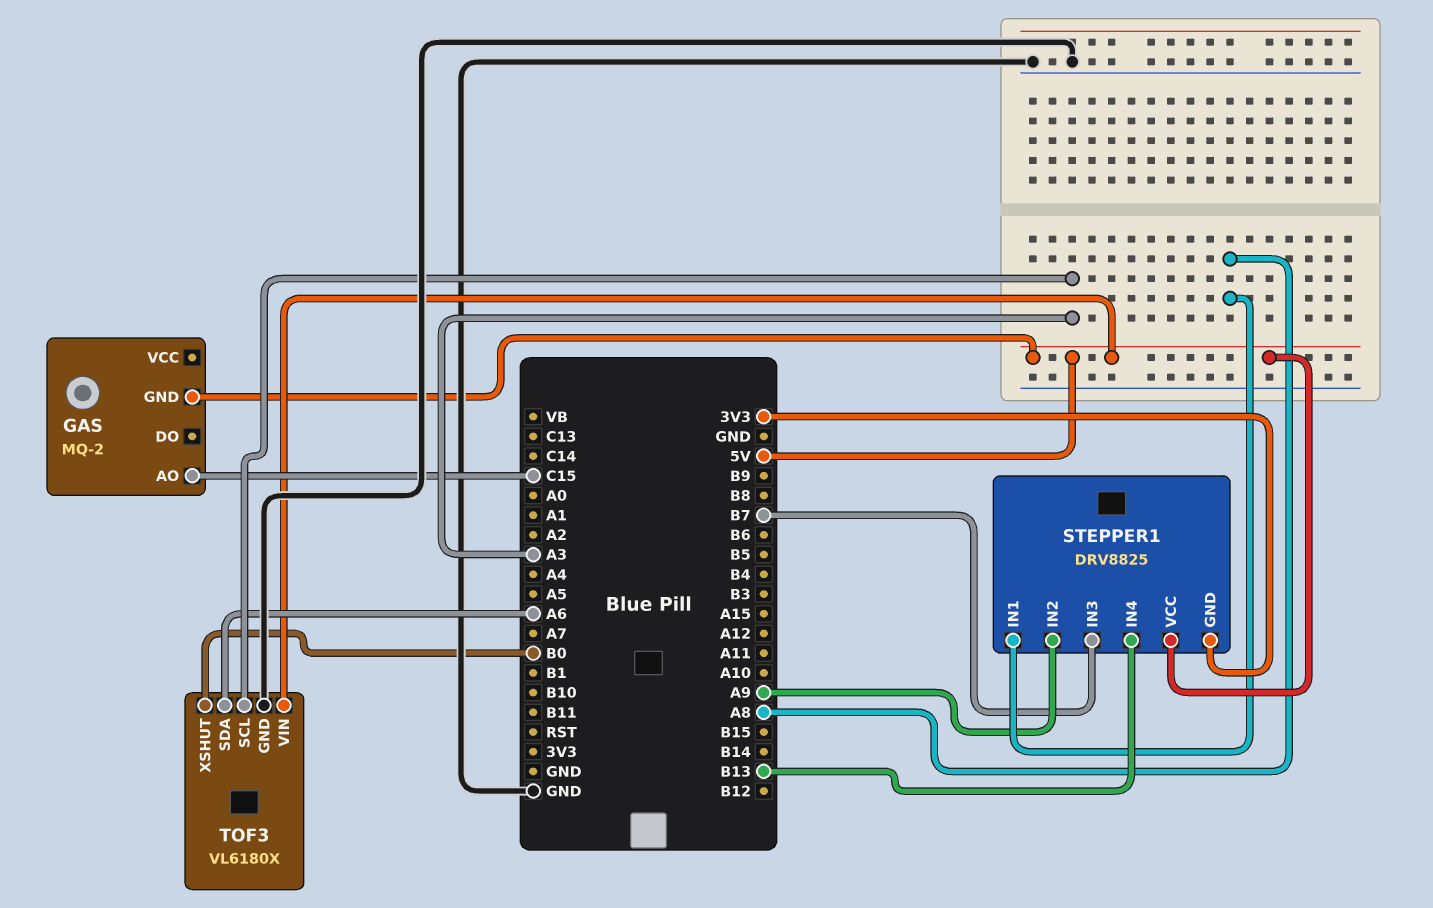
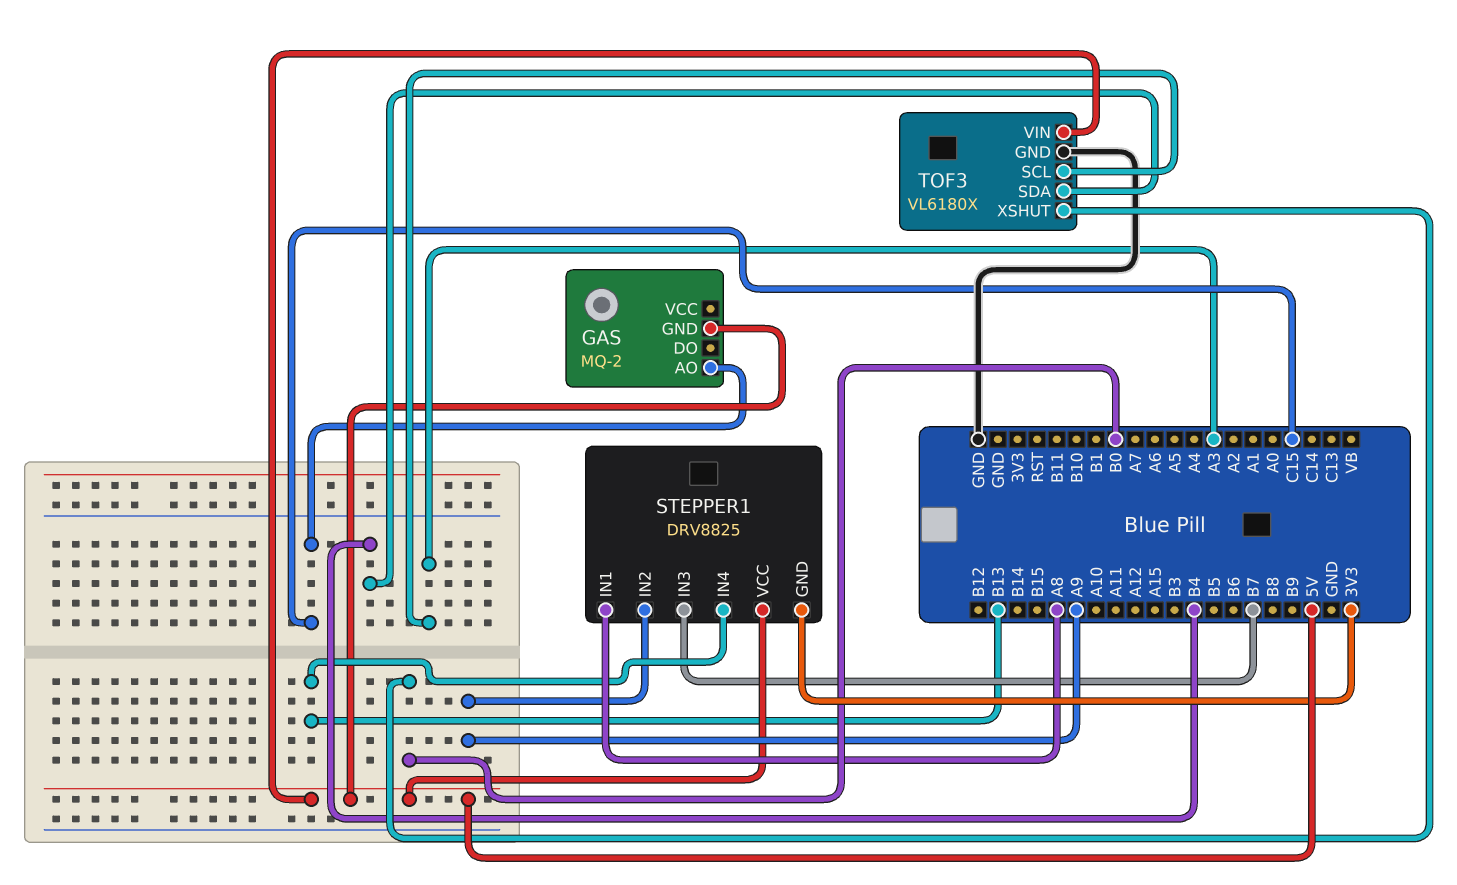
TOF3 pin SDA: A6 -> B4

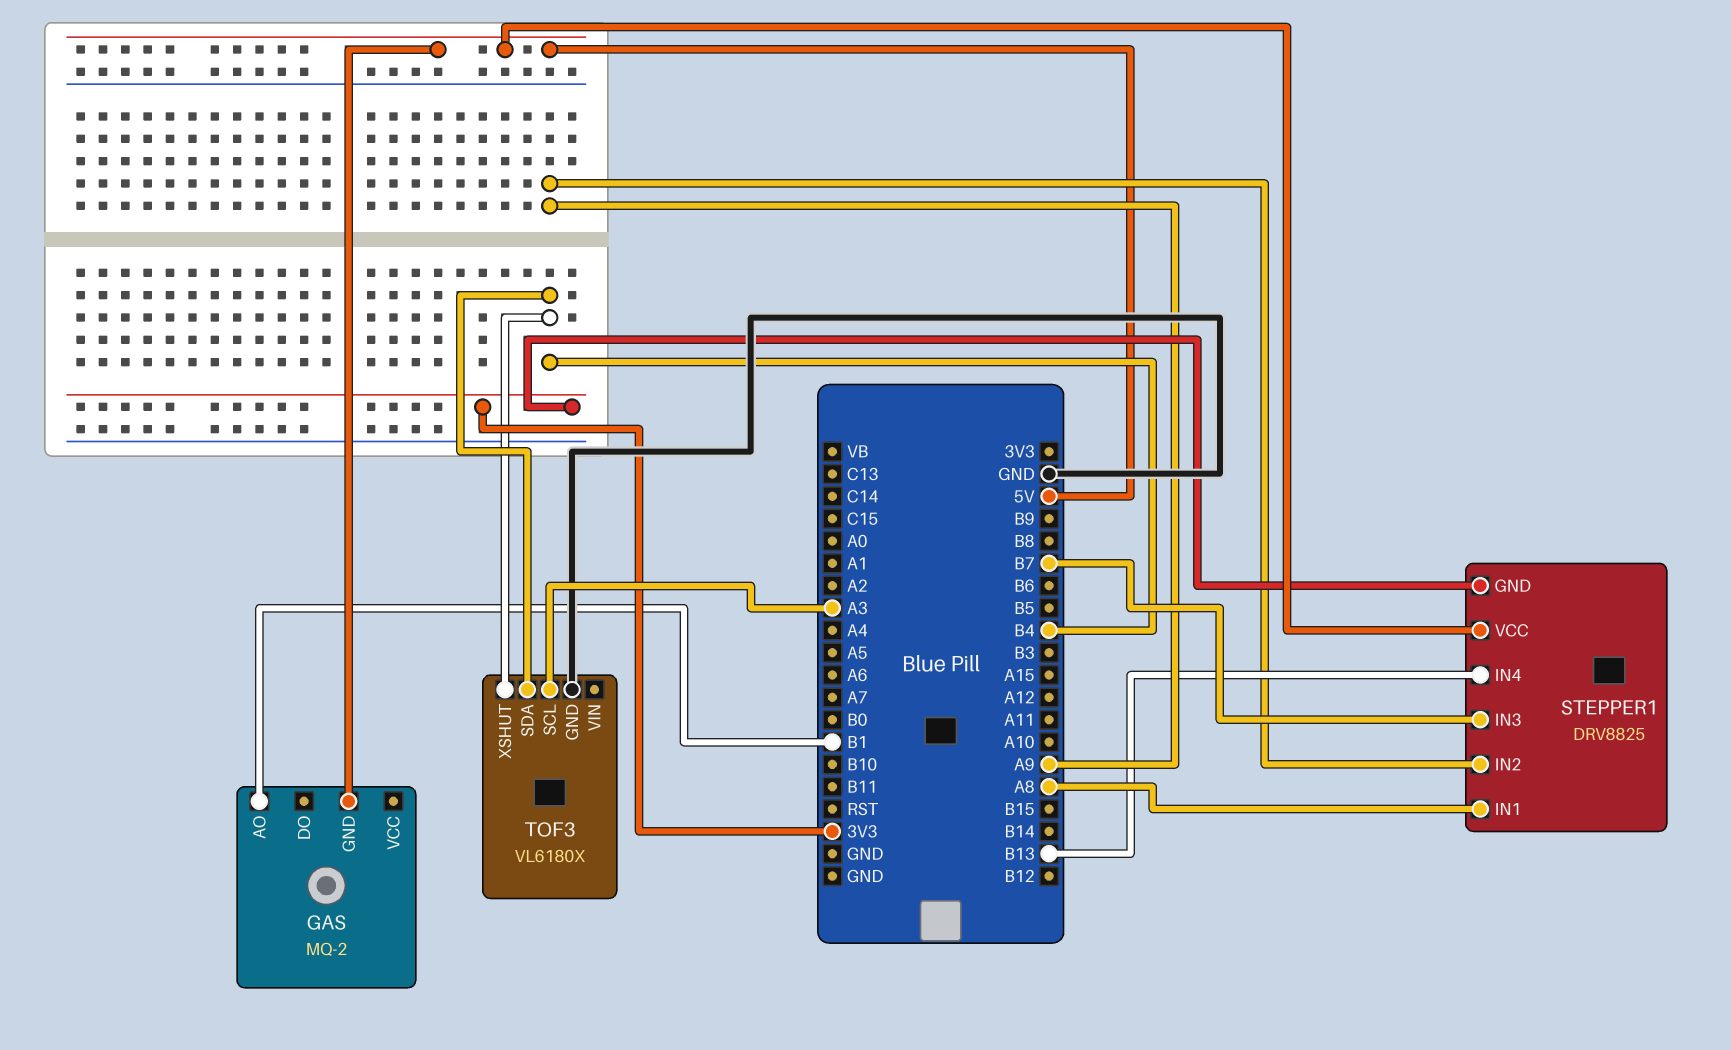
GAS pin AO: C15 -> B1
TOF3 pin VIN: 5V -> none
TOF3 pin XSHUT: B0 -> B4

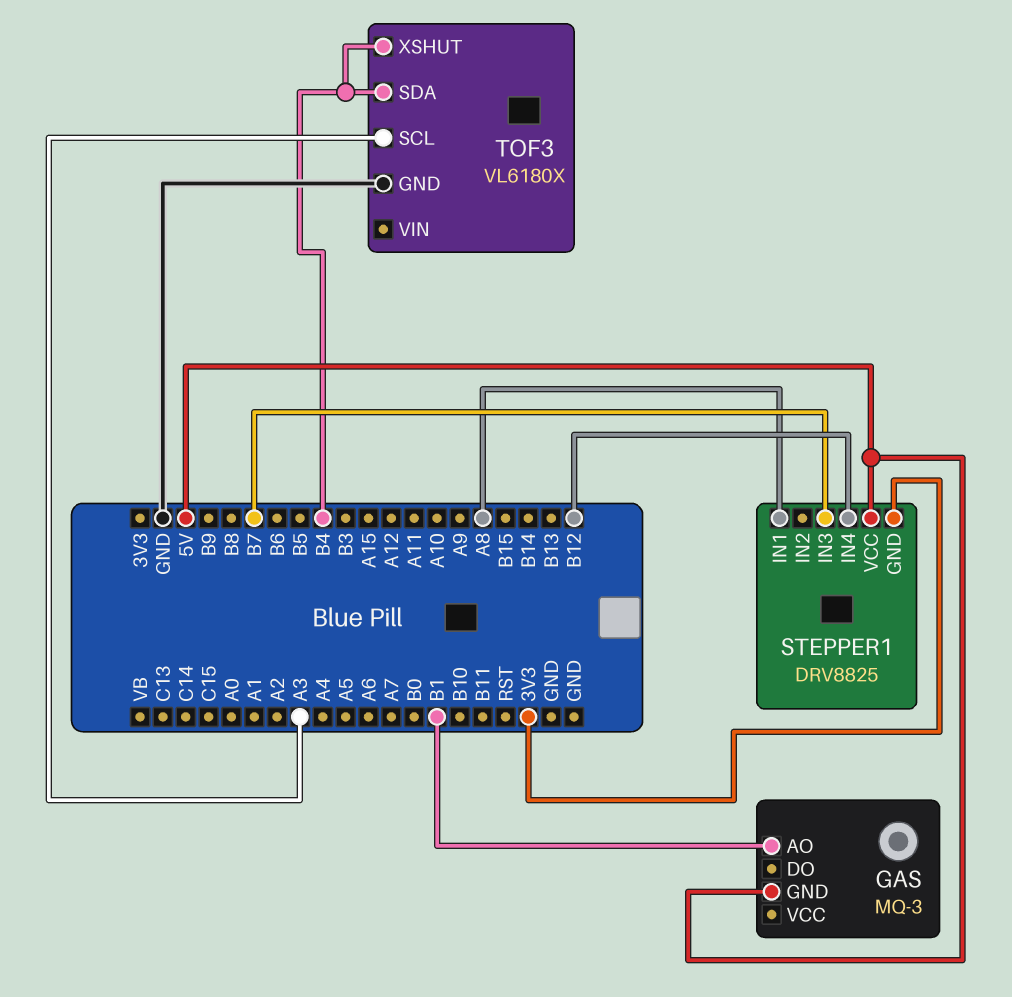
GAS: MQ-2 -> MQ-3
STEPPER1 pin IN2: A9 -> none
STEPPER1 pin IN4: B13 -> B12

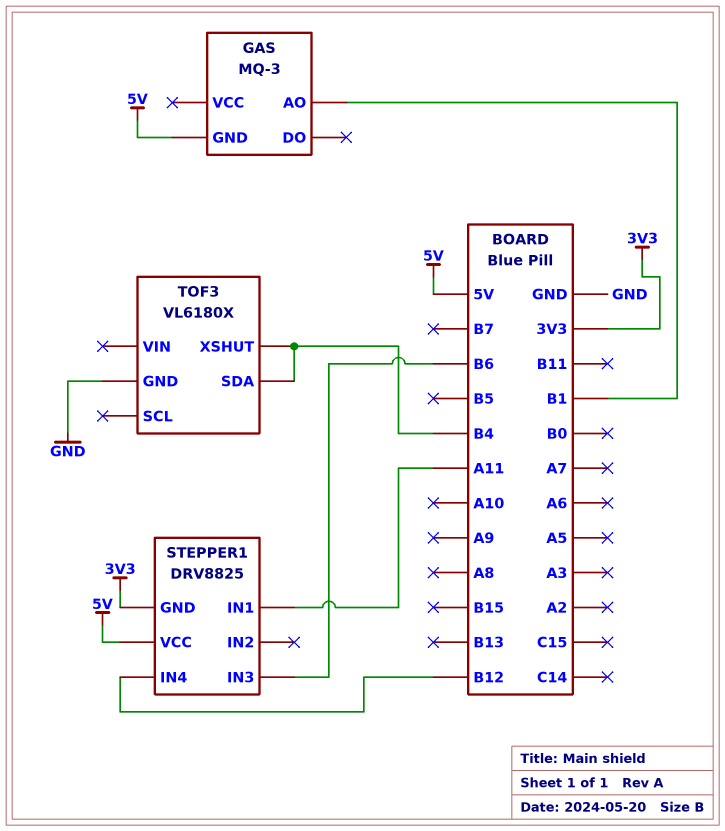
STEPPER1 pin IN1: A8 -> A11
STEPPER1 pin IN3: B7 -> B6
TOF3 pin SCL: A3 -> none

